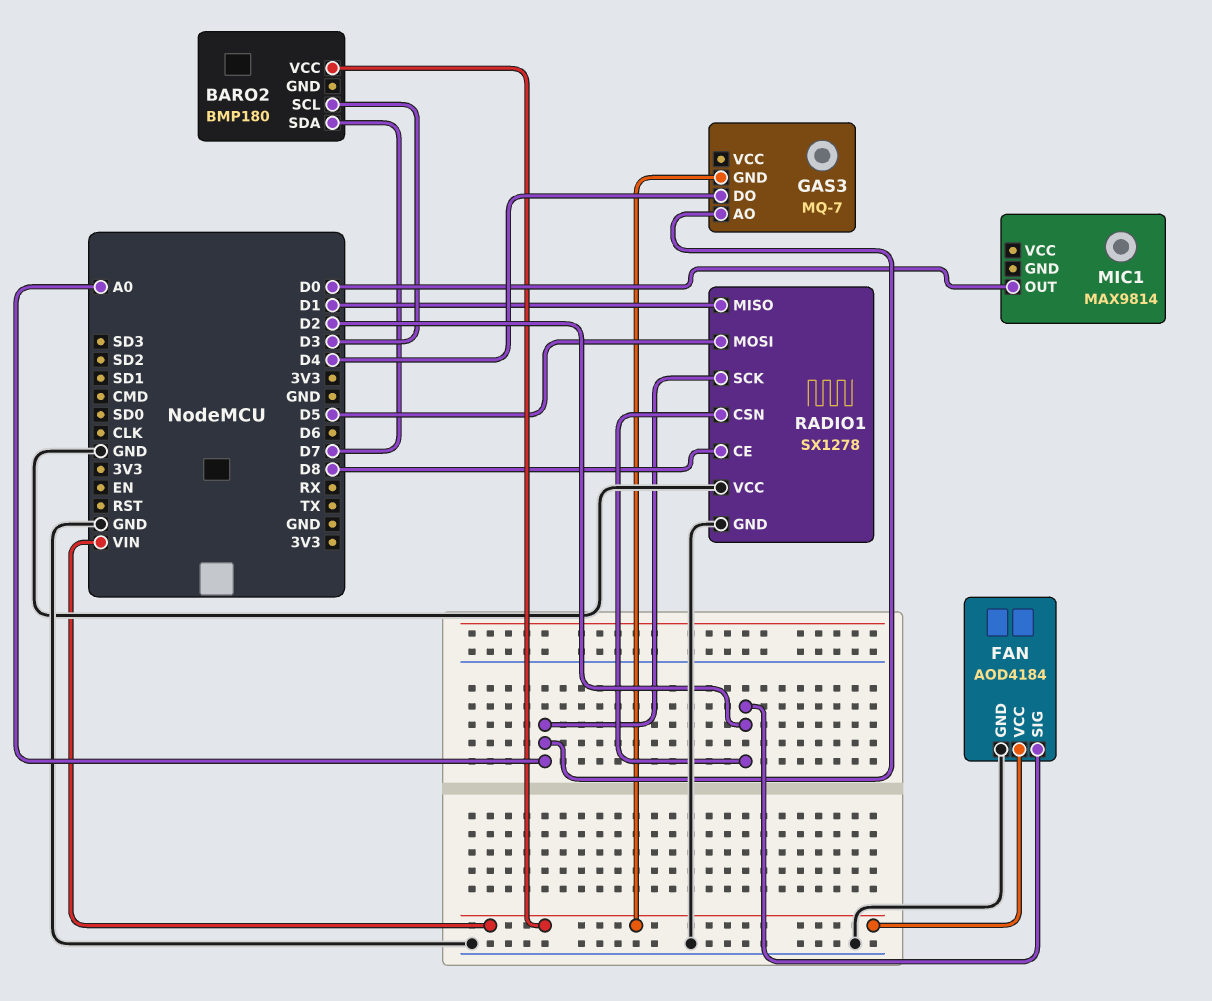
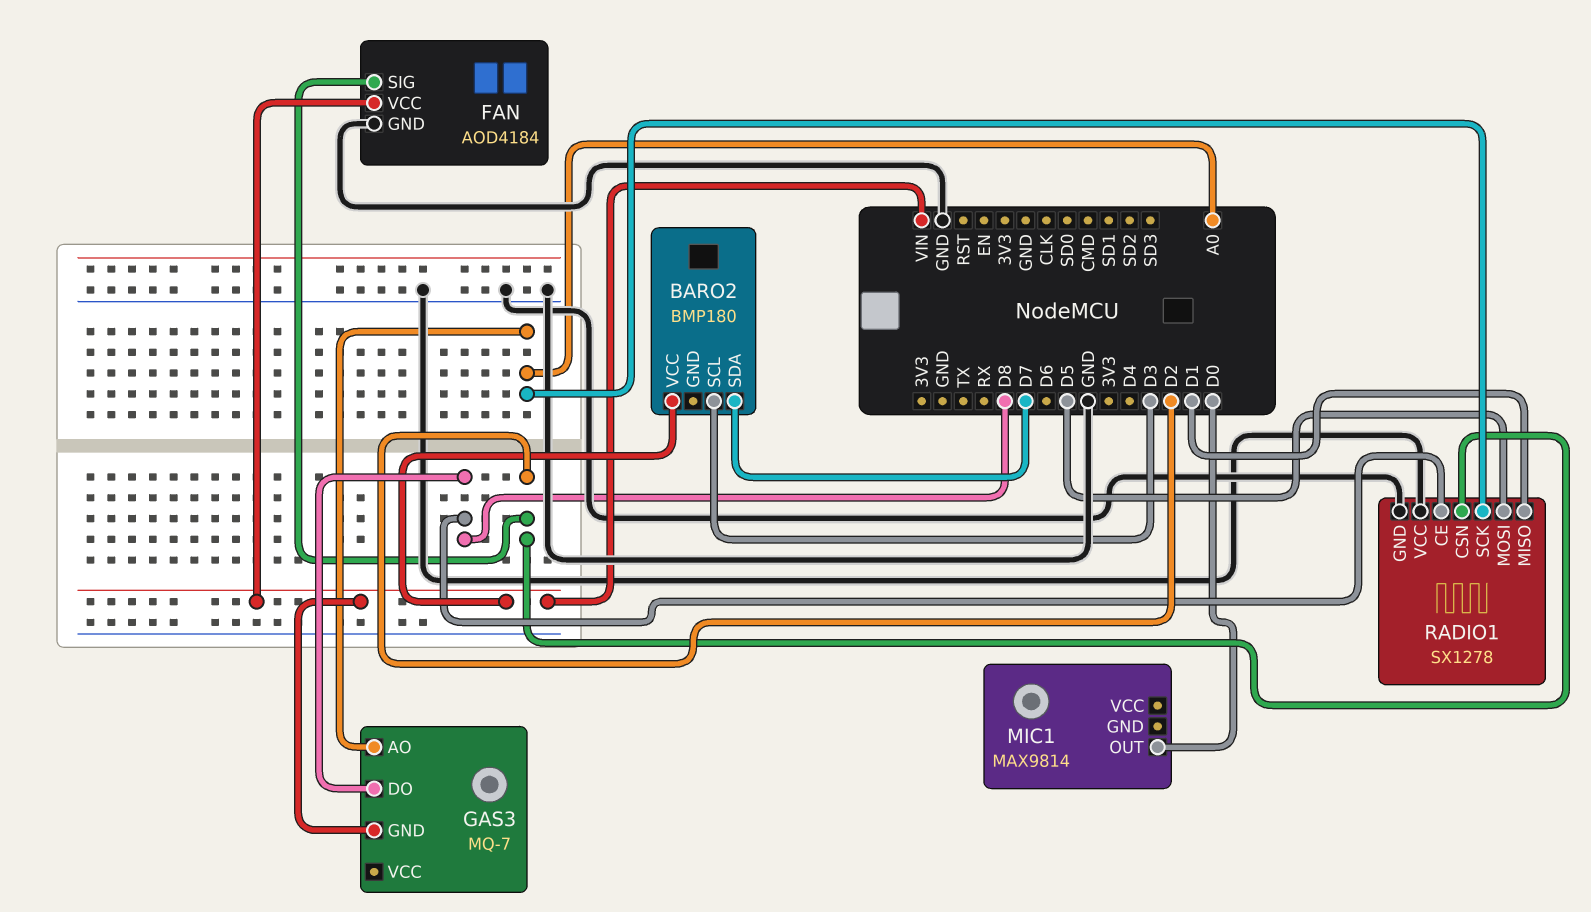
GAS3 pin DO: D4 -> D8

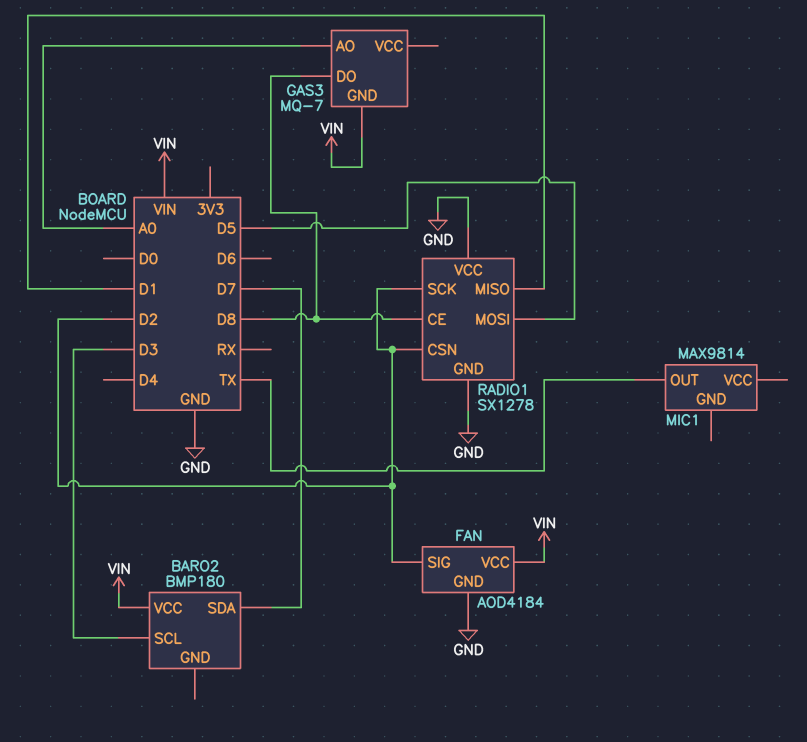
MIC1 pin OUT: D0 -> TX
RADIO1 pin SCK: A0 -> D2

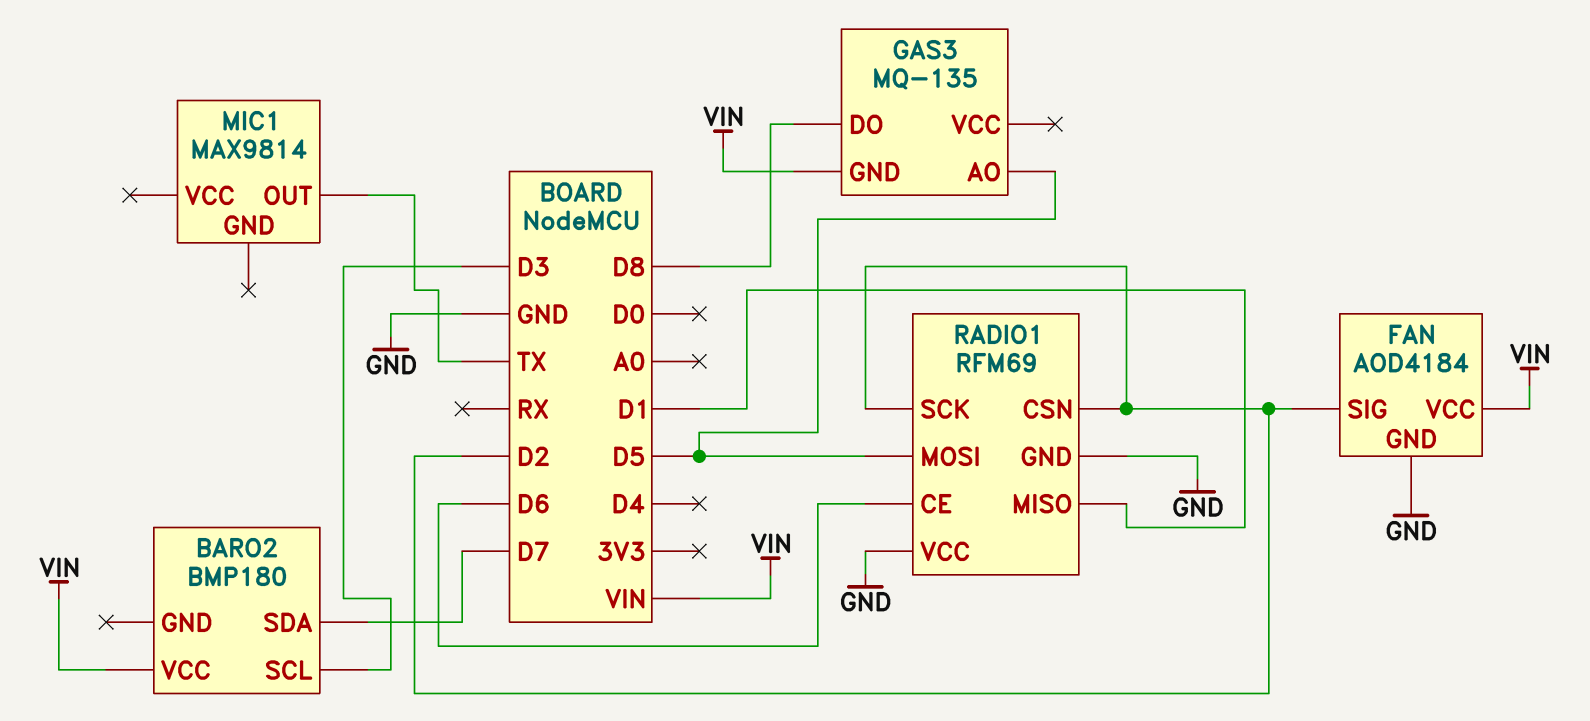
GAS3: MQ-7 -> MQ-135
GAS3 pin AO: A0 -> D5
RADIO1: SX1278 -> RFM69
RADIO1 pin CE: D8 -> D6

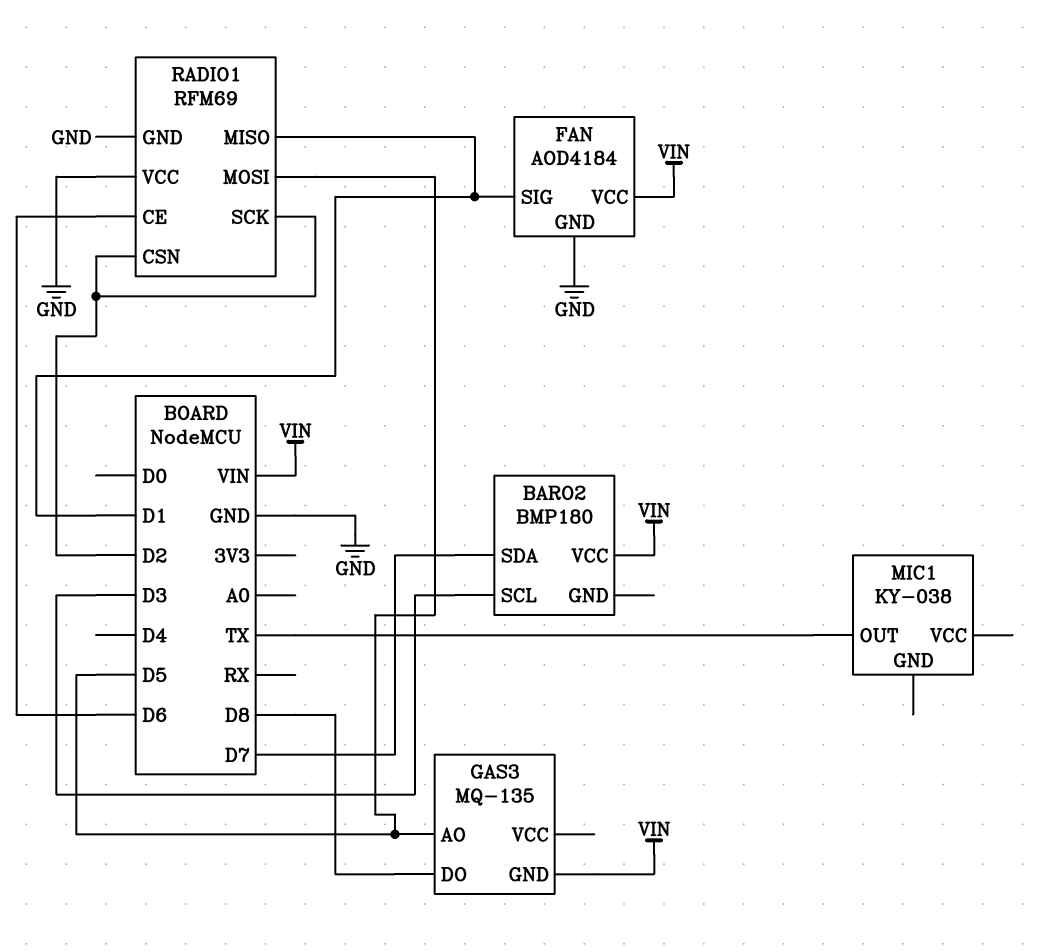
FAN pin SIG: D2 -> D1
MIC1: MAX9814 -> KY-038

